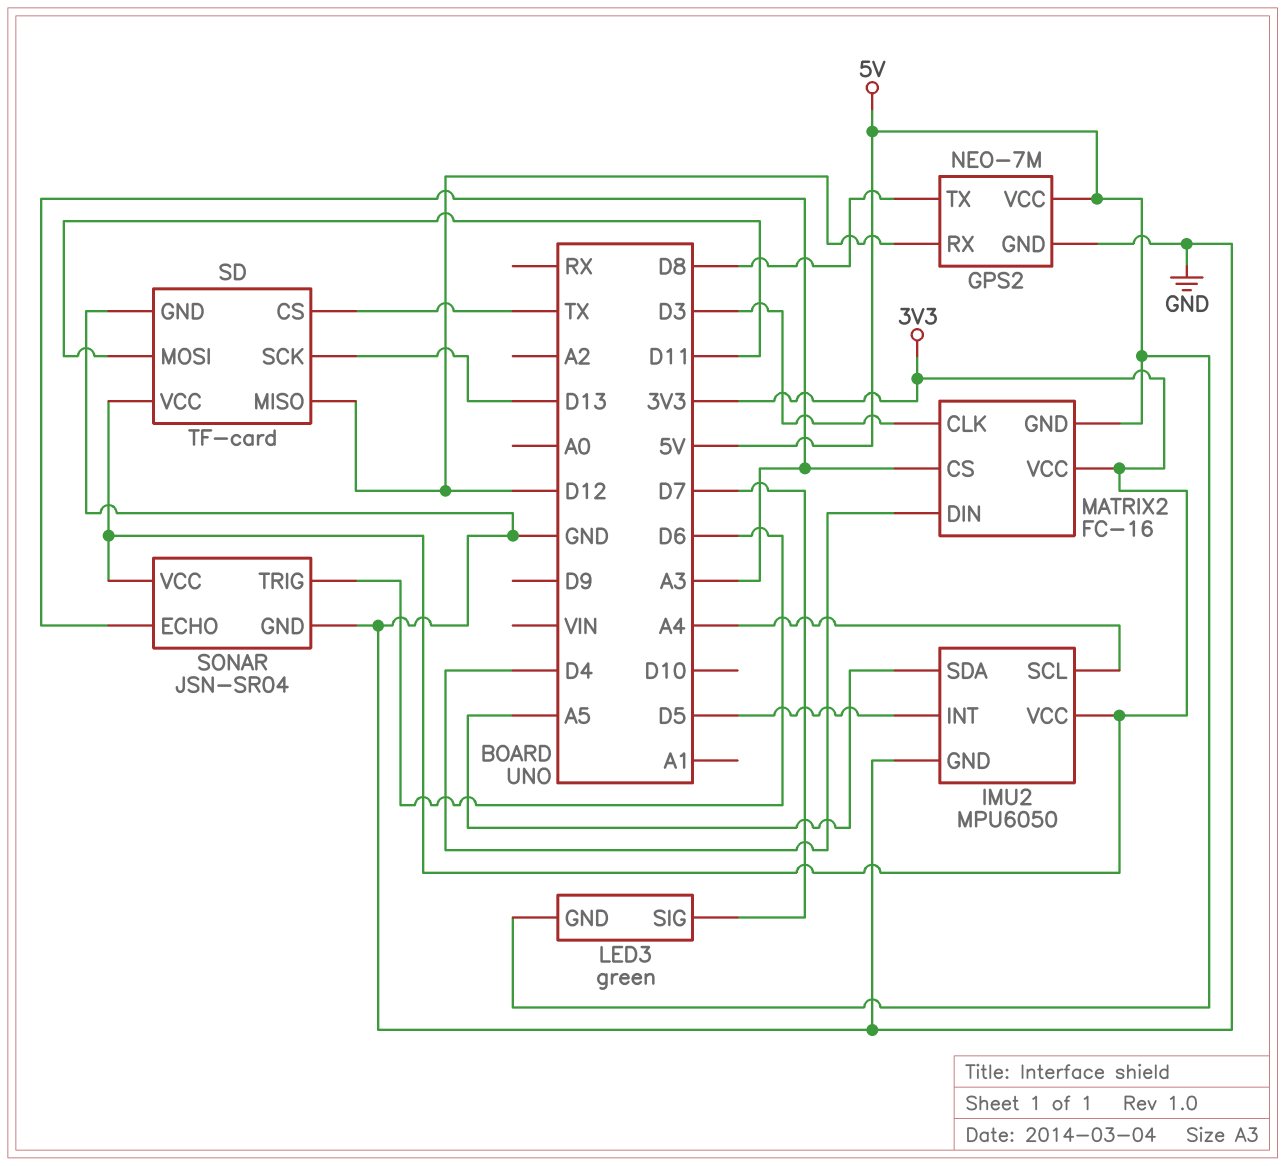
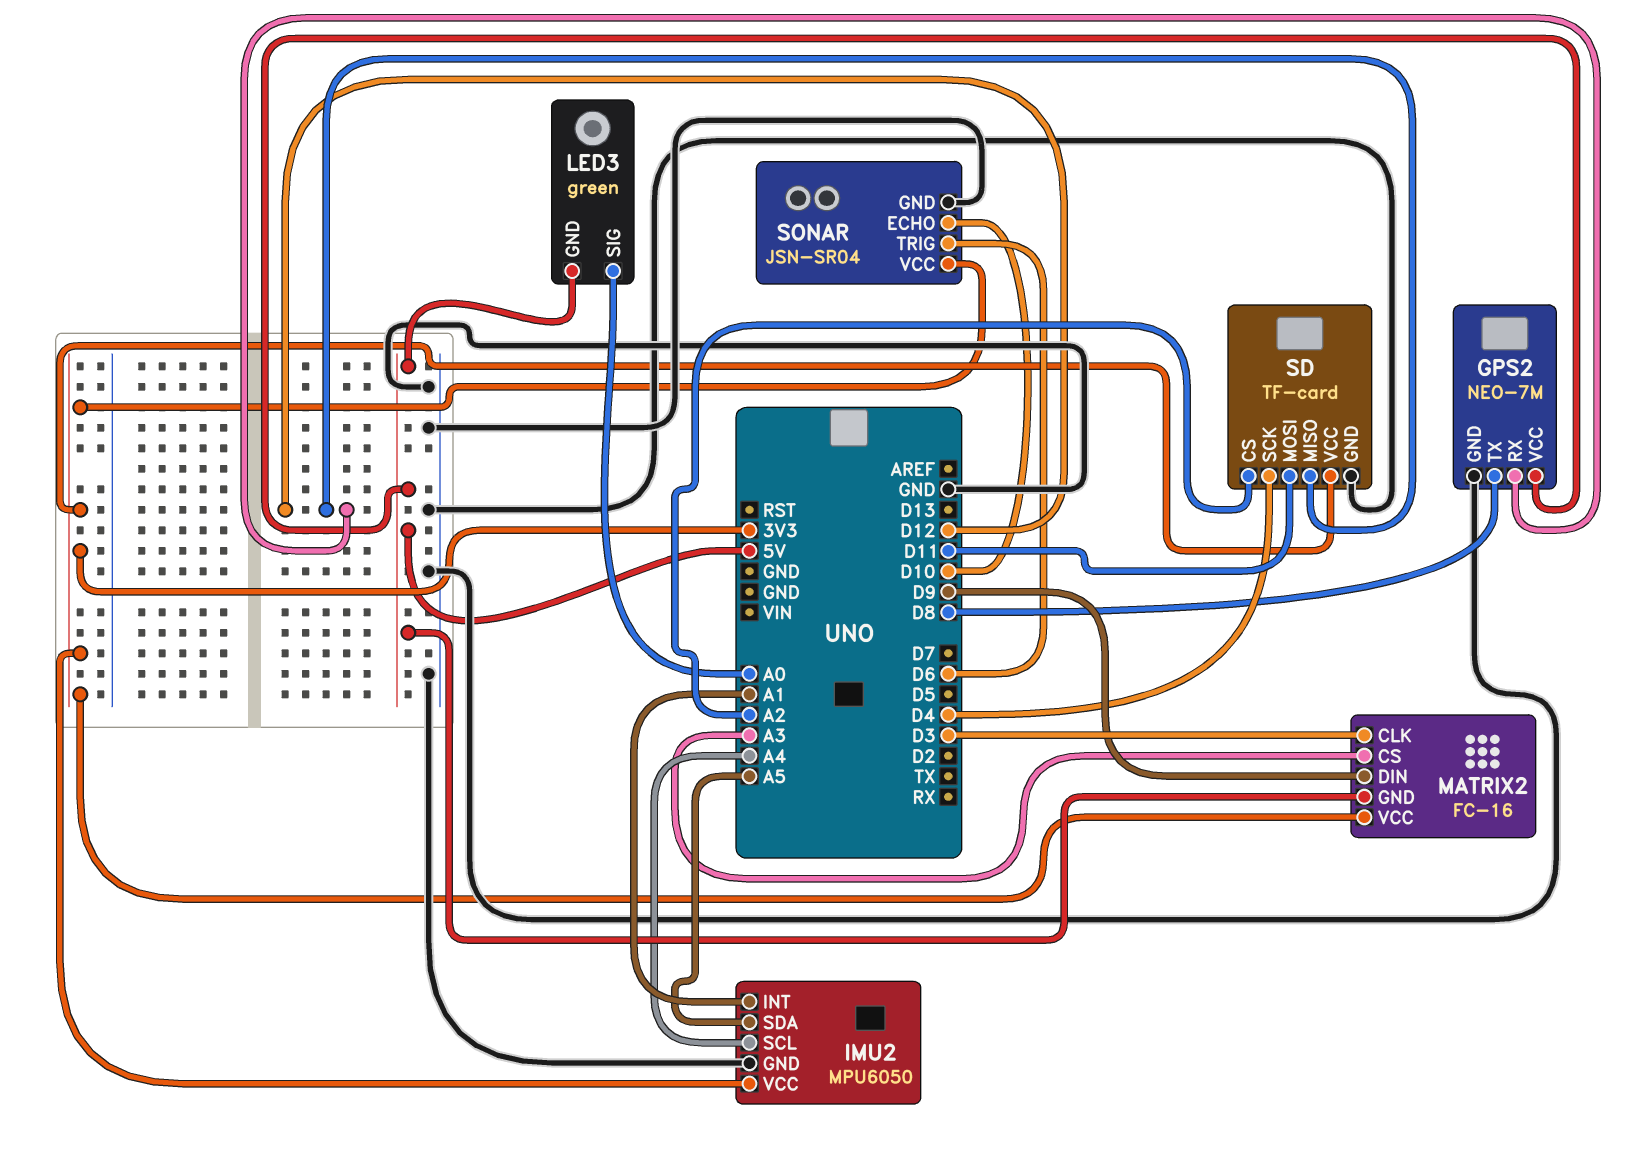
IMU2 pin INT: D5 -> A1
LED3 pin SIG: D7 -> A0
MATRIX2 pin DIN: D4 -> D9
SD pin CS: TX -> A2
SD pin SCK: D13 -> D4
SONAR pin ECHO: A3 -> D10

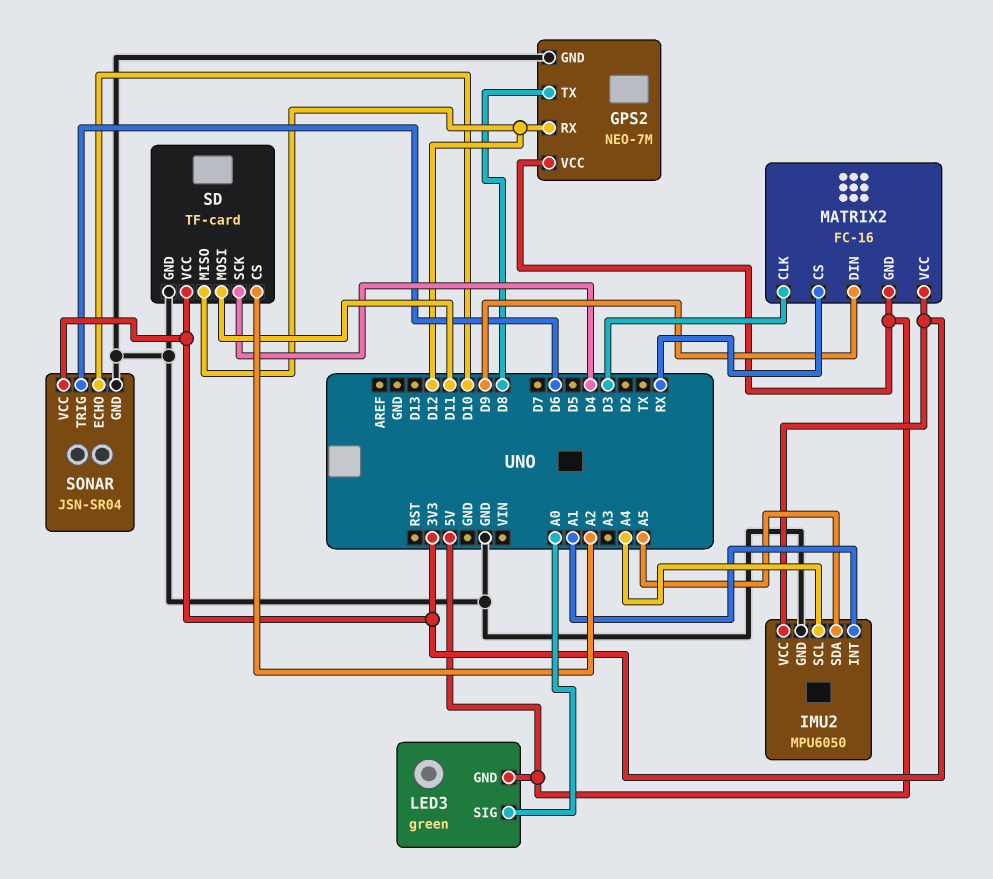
MATRIX2 pin CS: A3 -> RX

